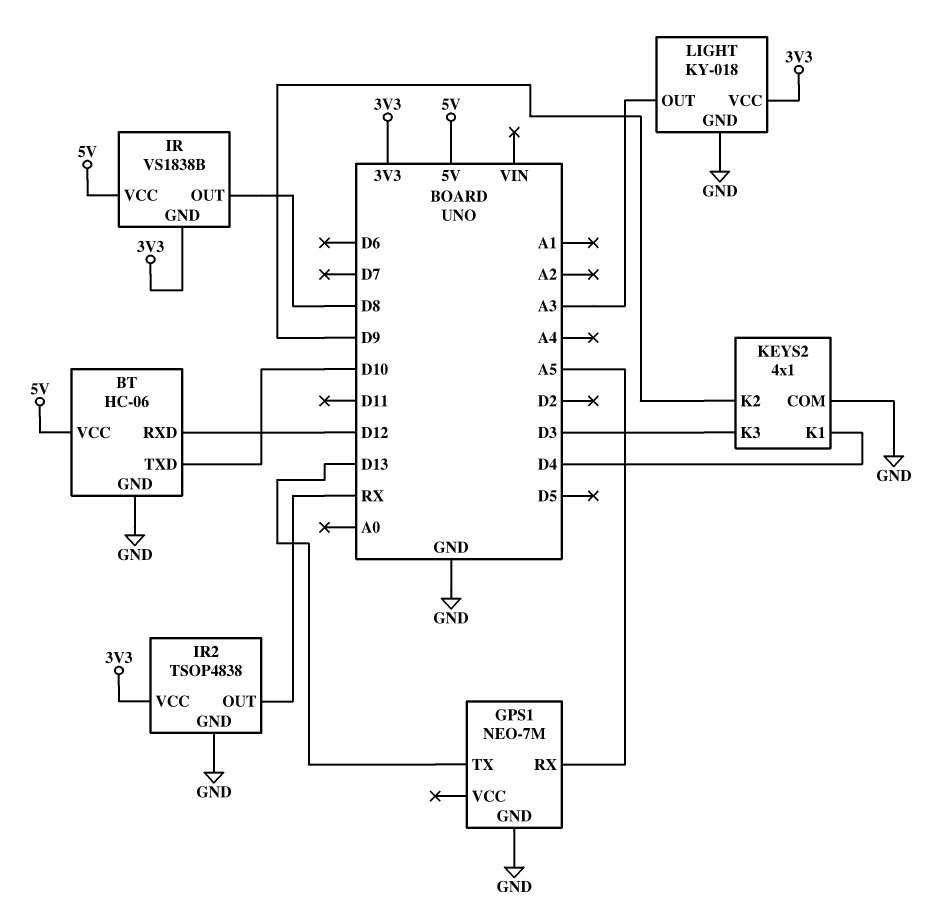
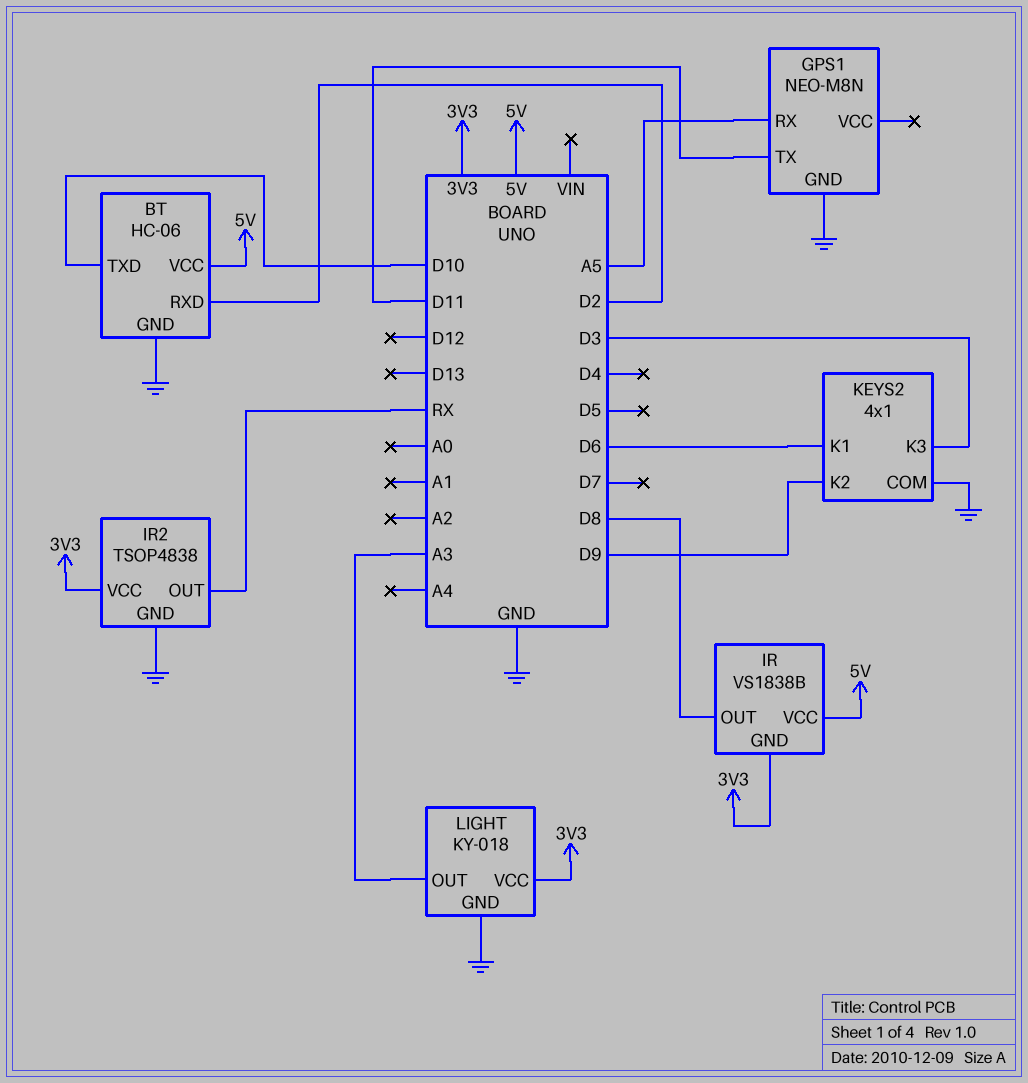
BT pin RXD: D12 -> D2
GPS1: NEO-7M -> NEO-M8N
GPS1 pin TX: D13 -> D11
KEYS2 pin K1: D4 -> D6

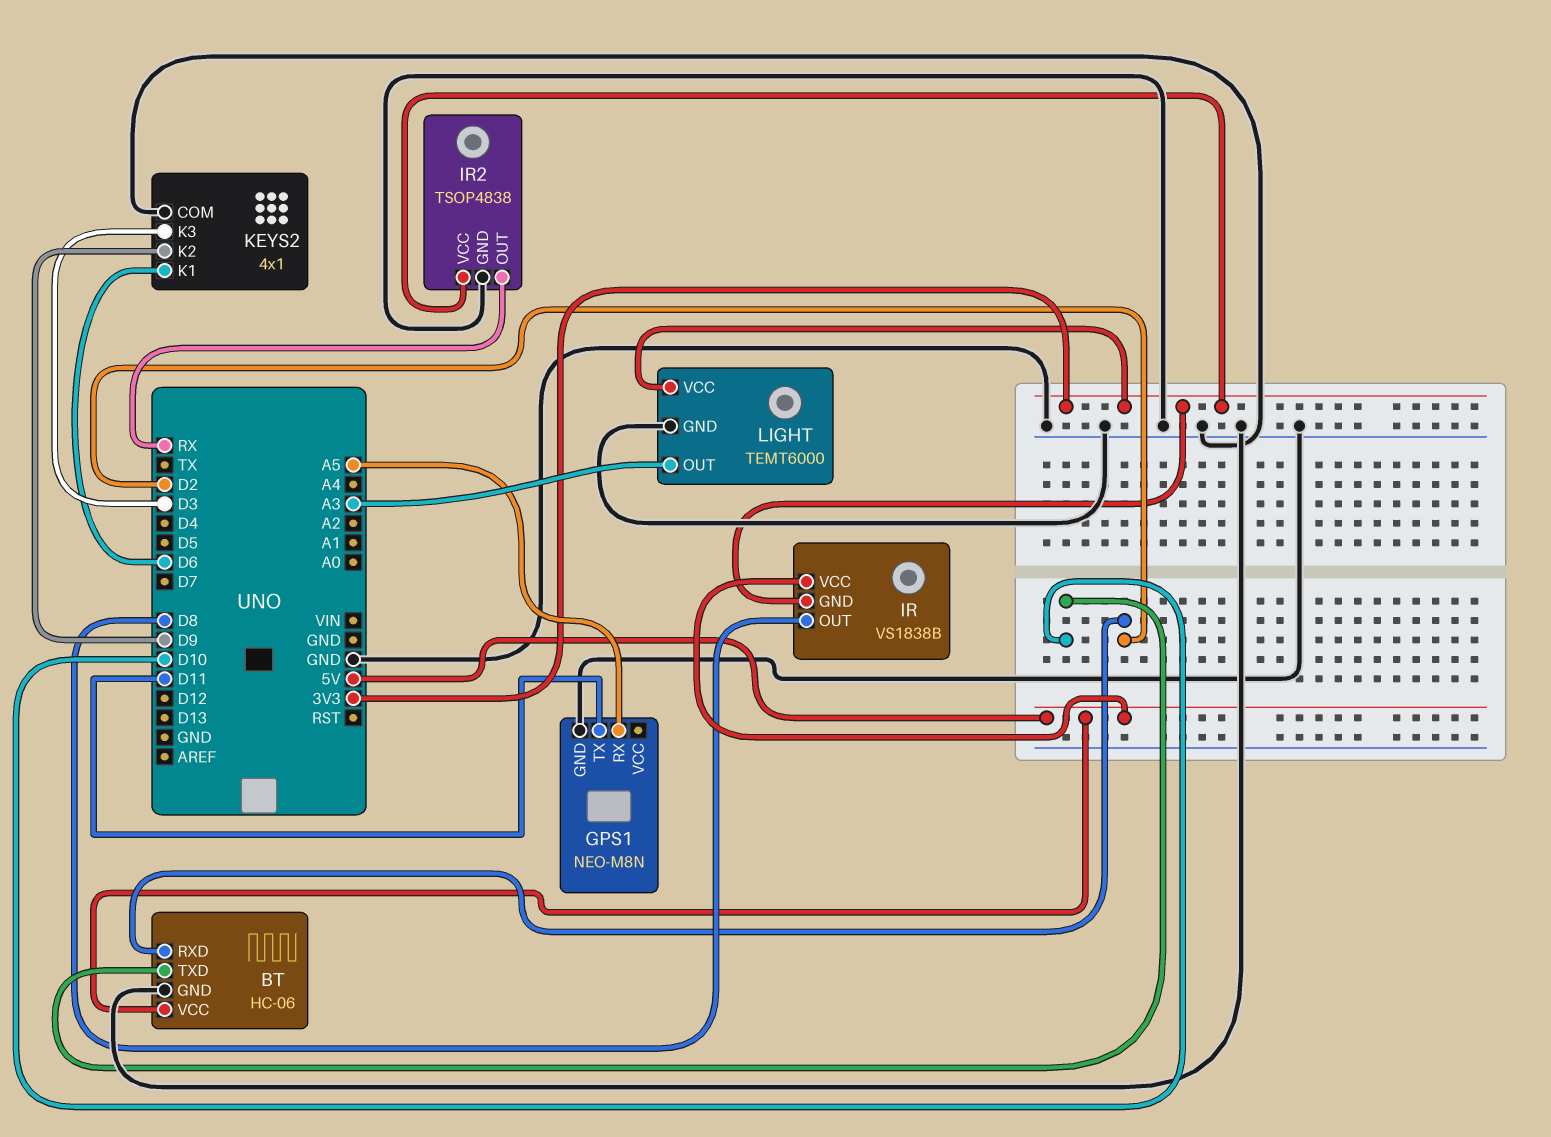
LIGHT: KY-018 -> TEMT6000

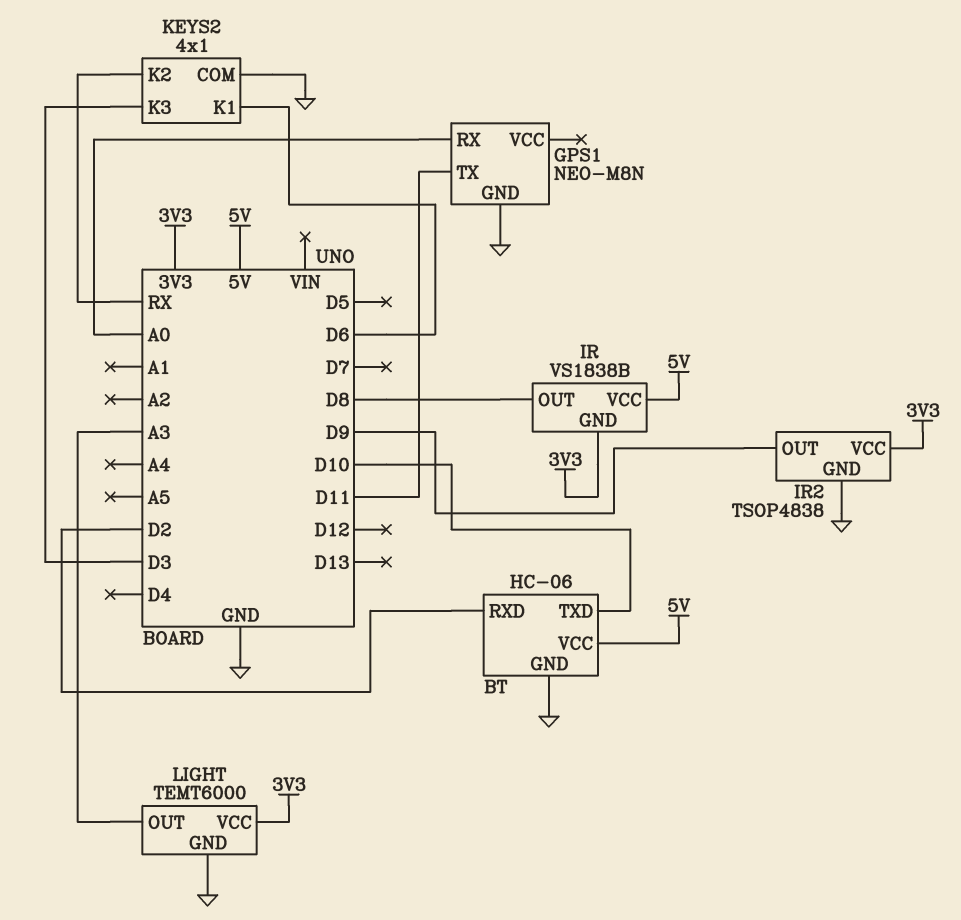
GPS1 pin RX: A5 -> A0
IR2 pin OUT: RX -> D9
KEYS2 pin K2: D9 -> RX

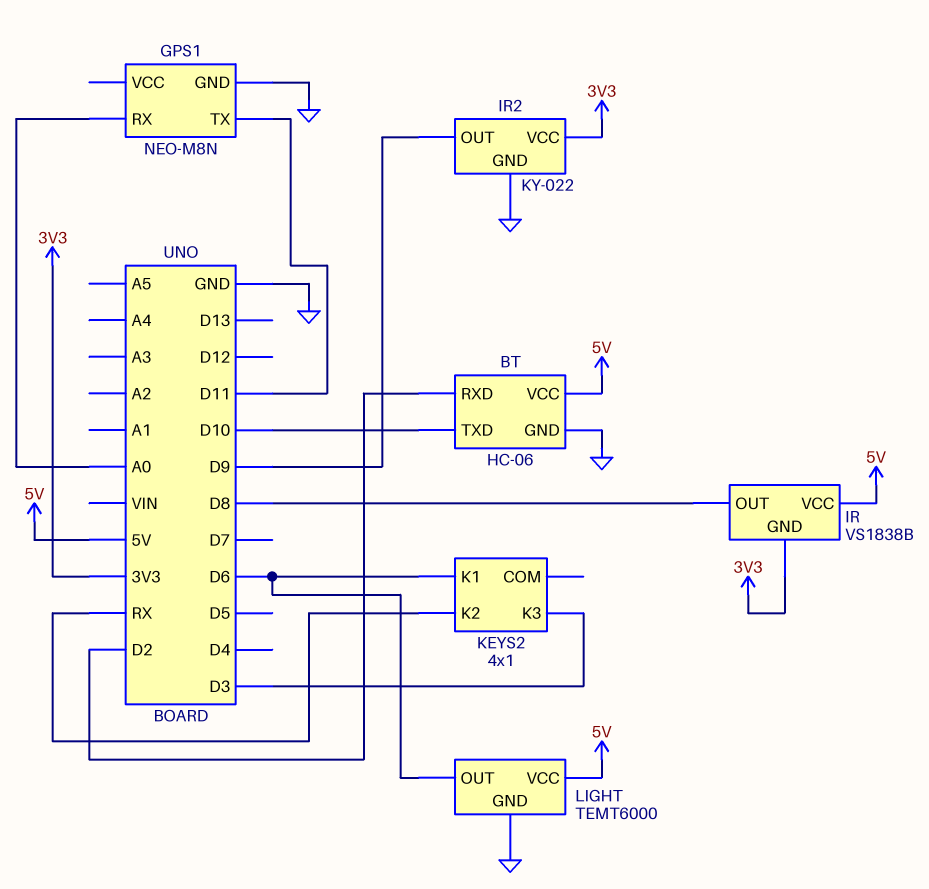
IR2: TSOP4838 -> KY-022
KEYS2 pin COM: GND -> none
LIGHT pin OUT: A3 -> D6
LIGHT pin VCC: 3V3 -> 5V

